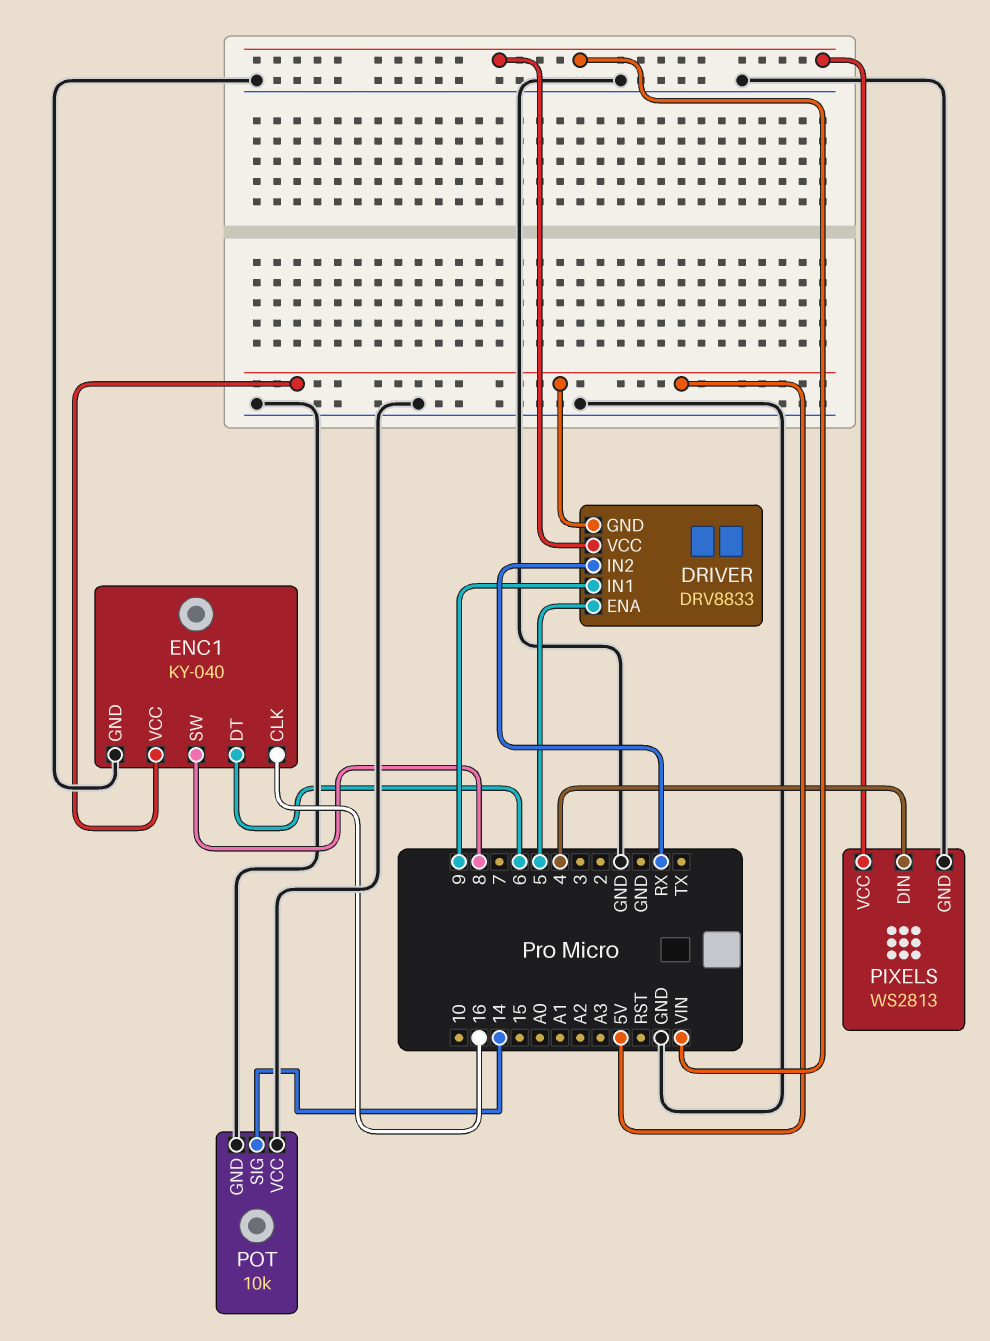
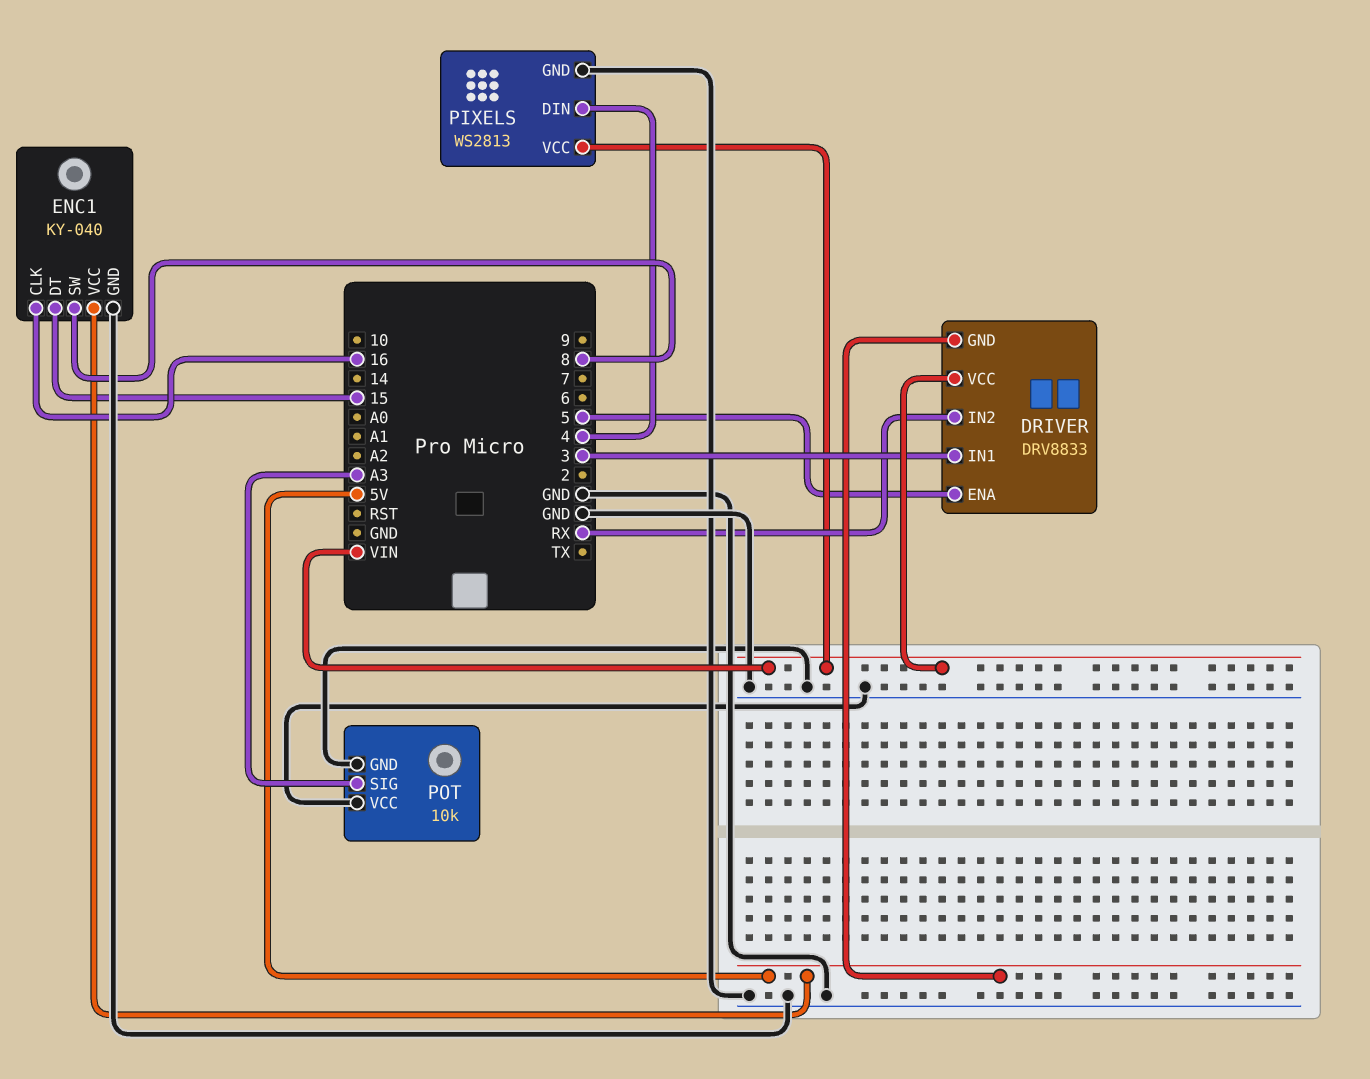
DRIVER pin IN1: 9 -> 3
ENC1 pin DT: 6 -> 15
POT pin SIG: 14 -> A3

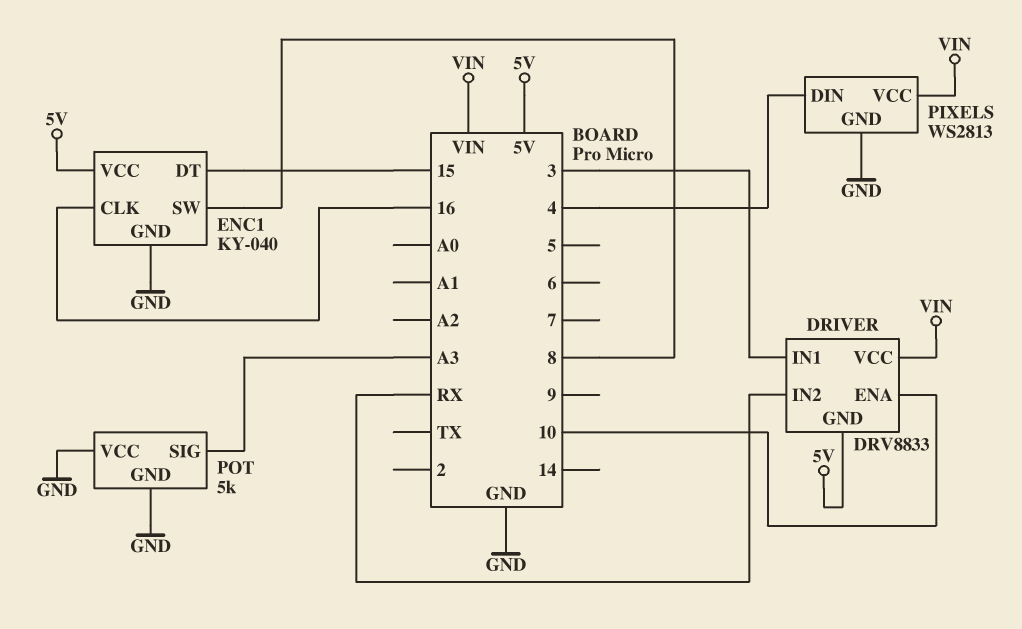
DRIVER pin ENA: 5 -> 10
POT: 10k -> 5k

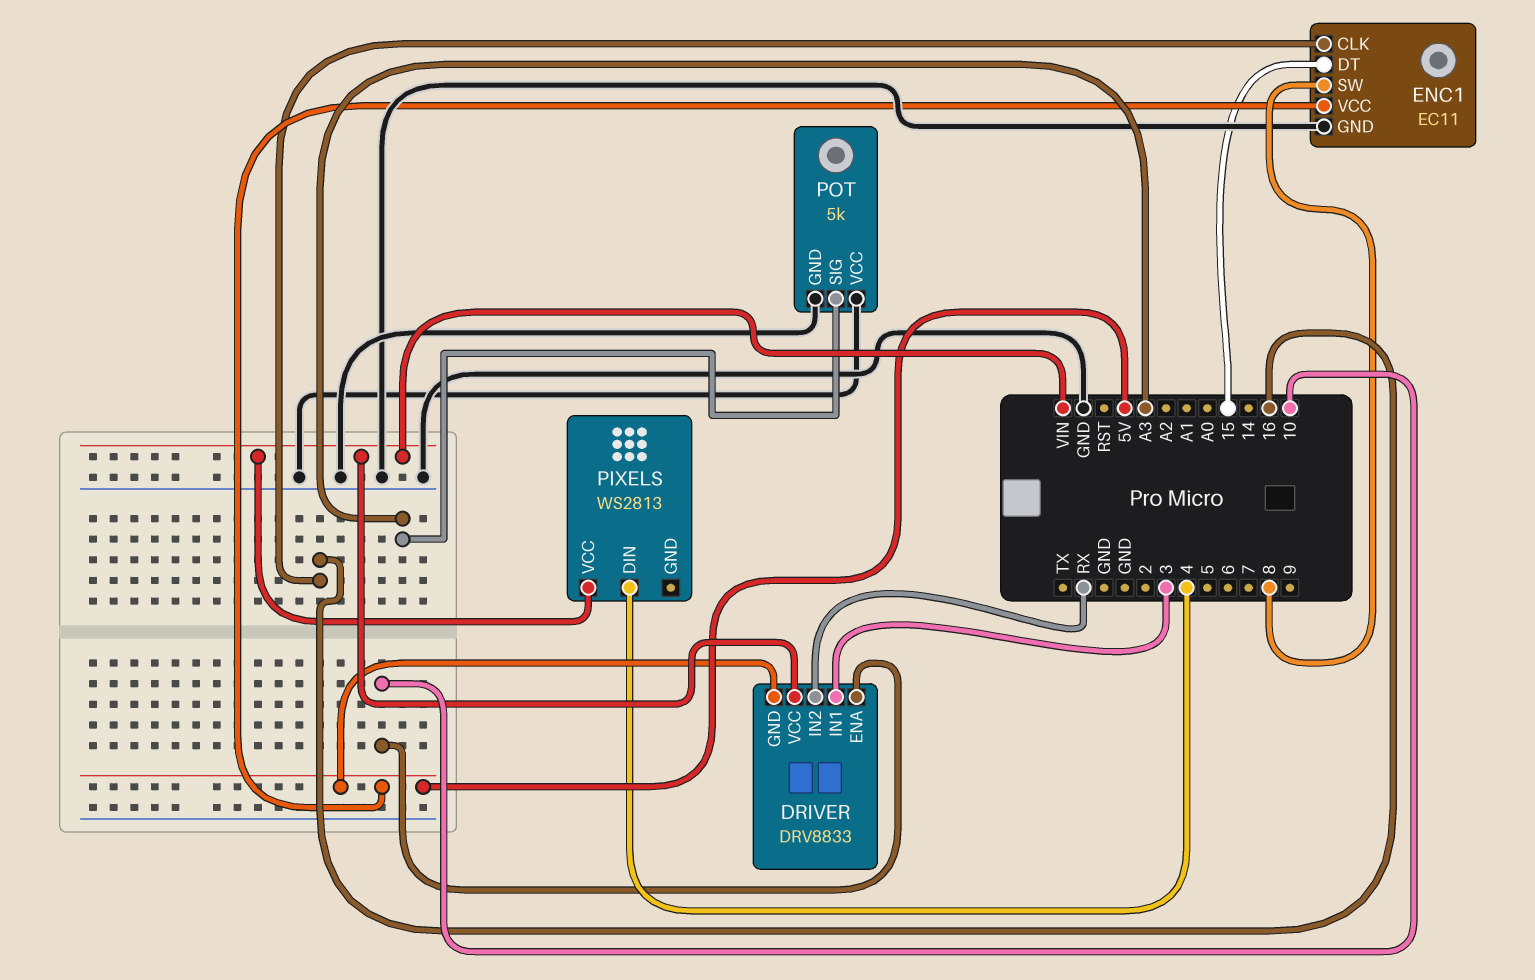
ENC1: KY-040 -> EC11
PIXELS pin GND: GND -> none

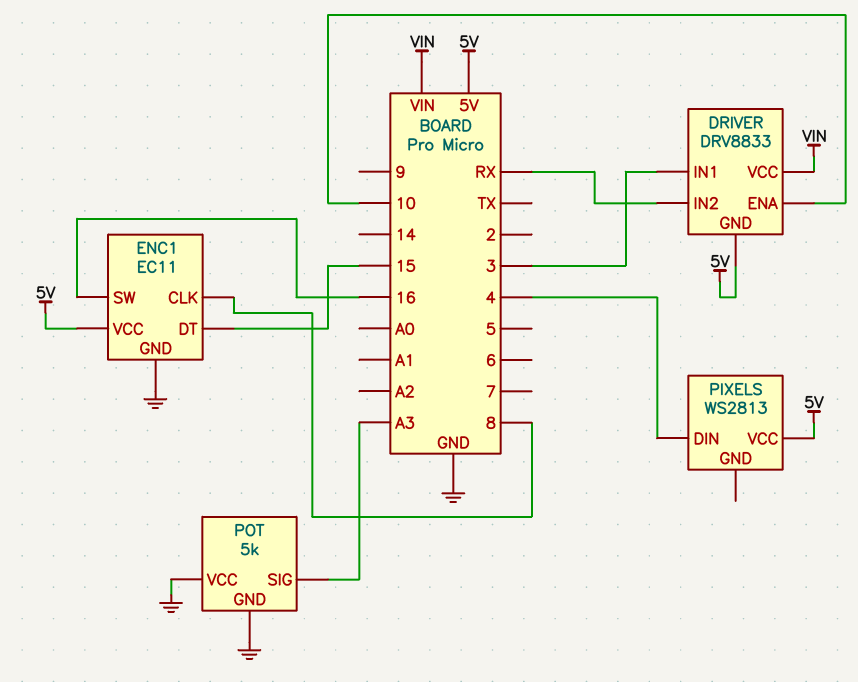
ENC1 pin CLK: 16 -> 8
ENC1 pin SW: 8 -> 16
PIXELS pin VCC: VIN -> 5V

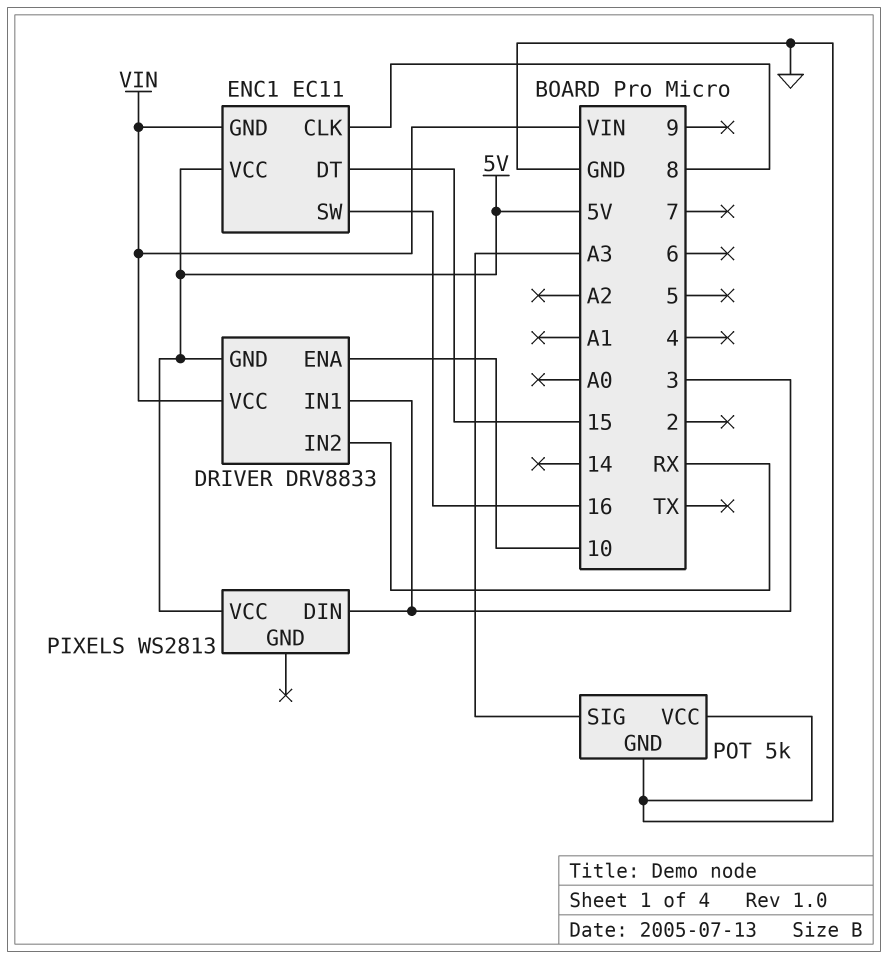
ENC1 pin GND: GND -> VIN
PIXELS pin DIN: 4 -> 3

